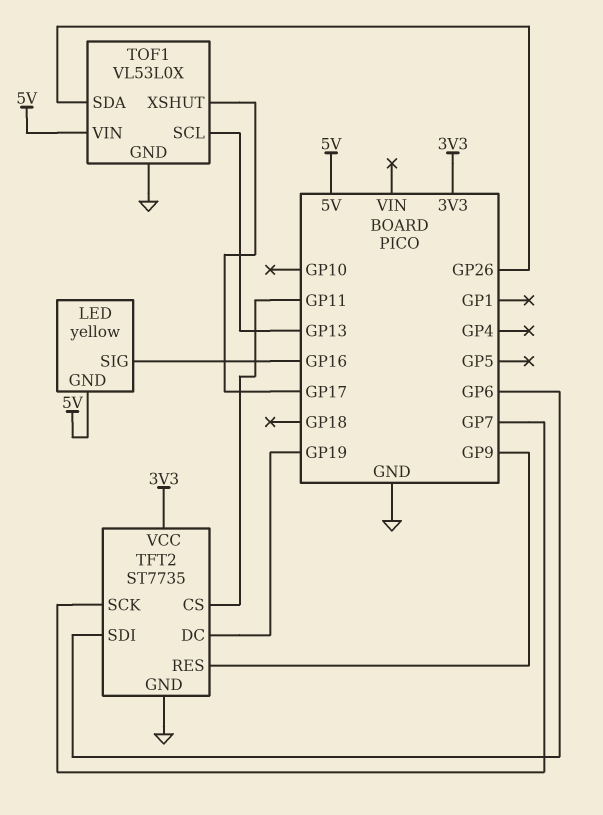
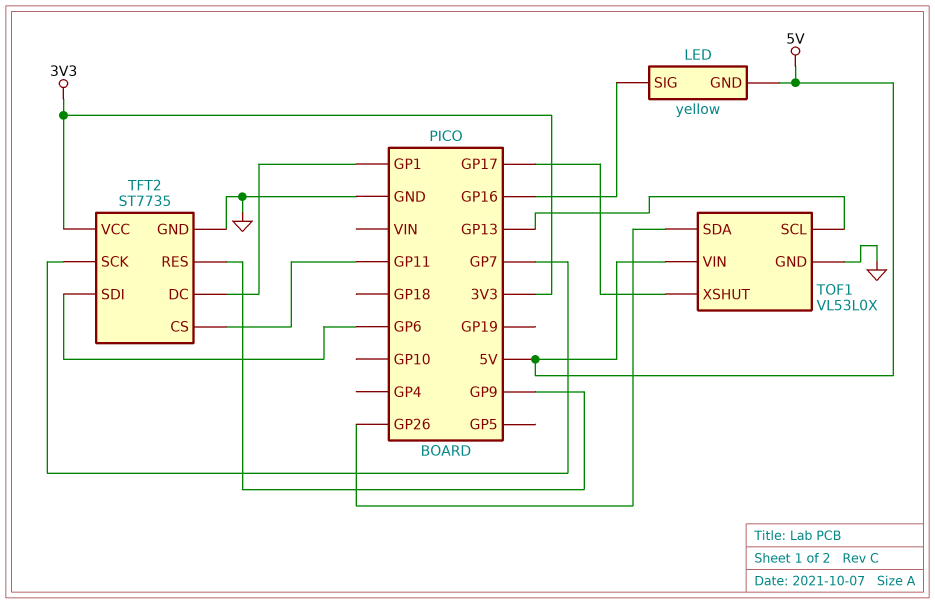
TFT2 pin DC: GP19 -> GP1

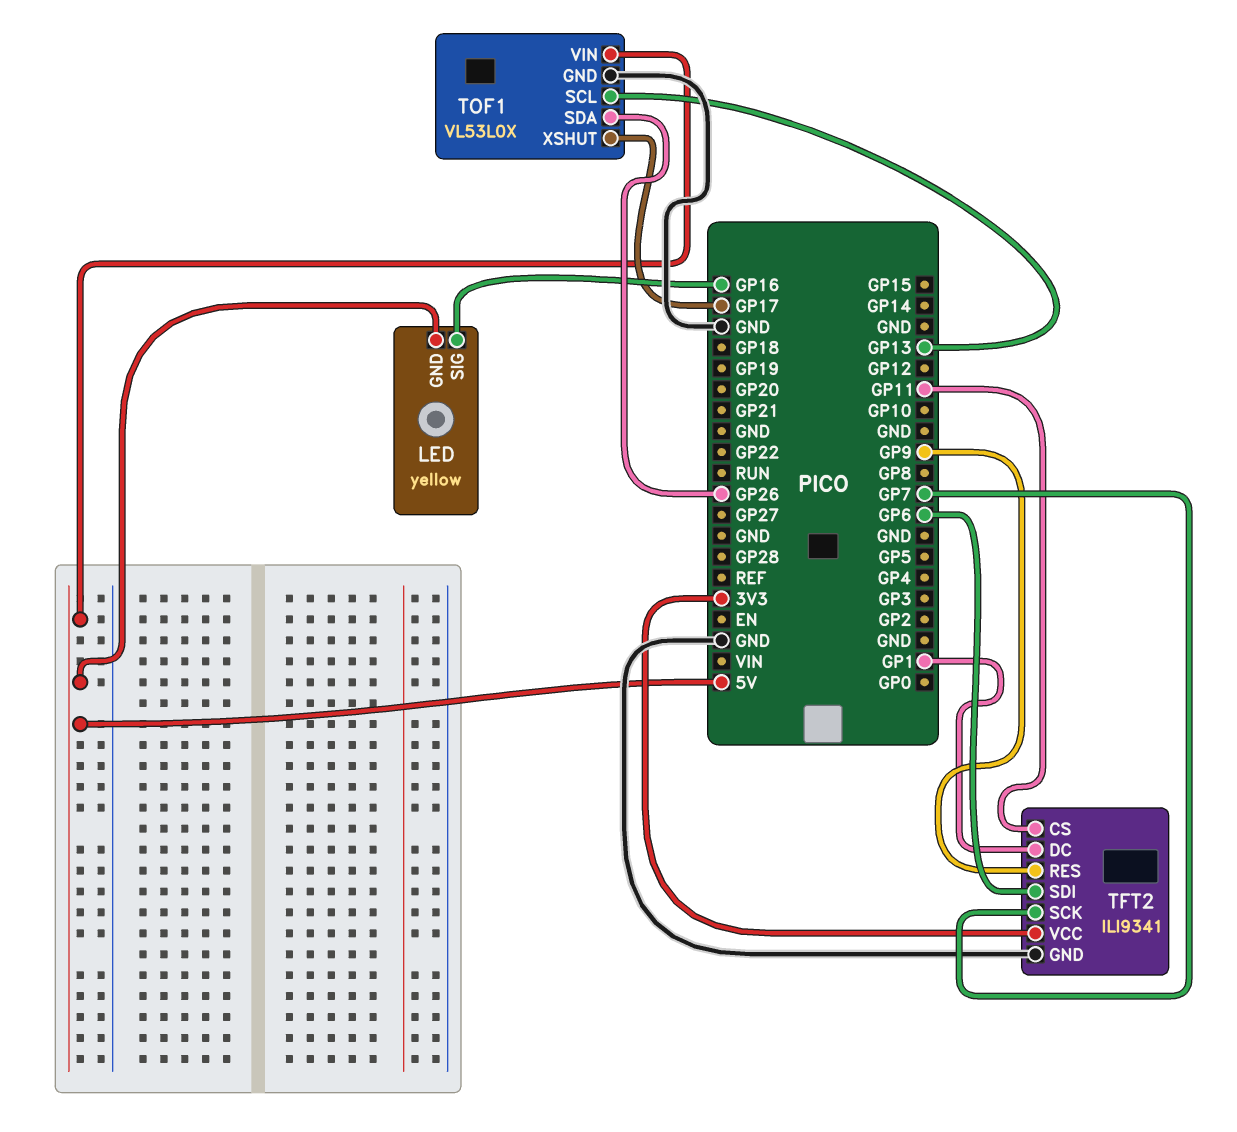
TFT2: ST7735 -> ILI9341

